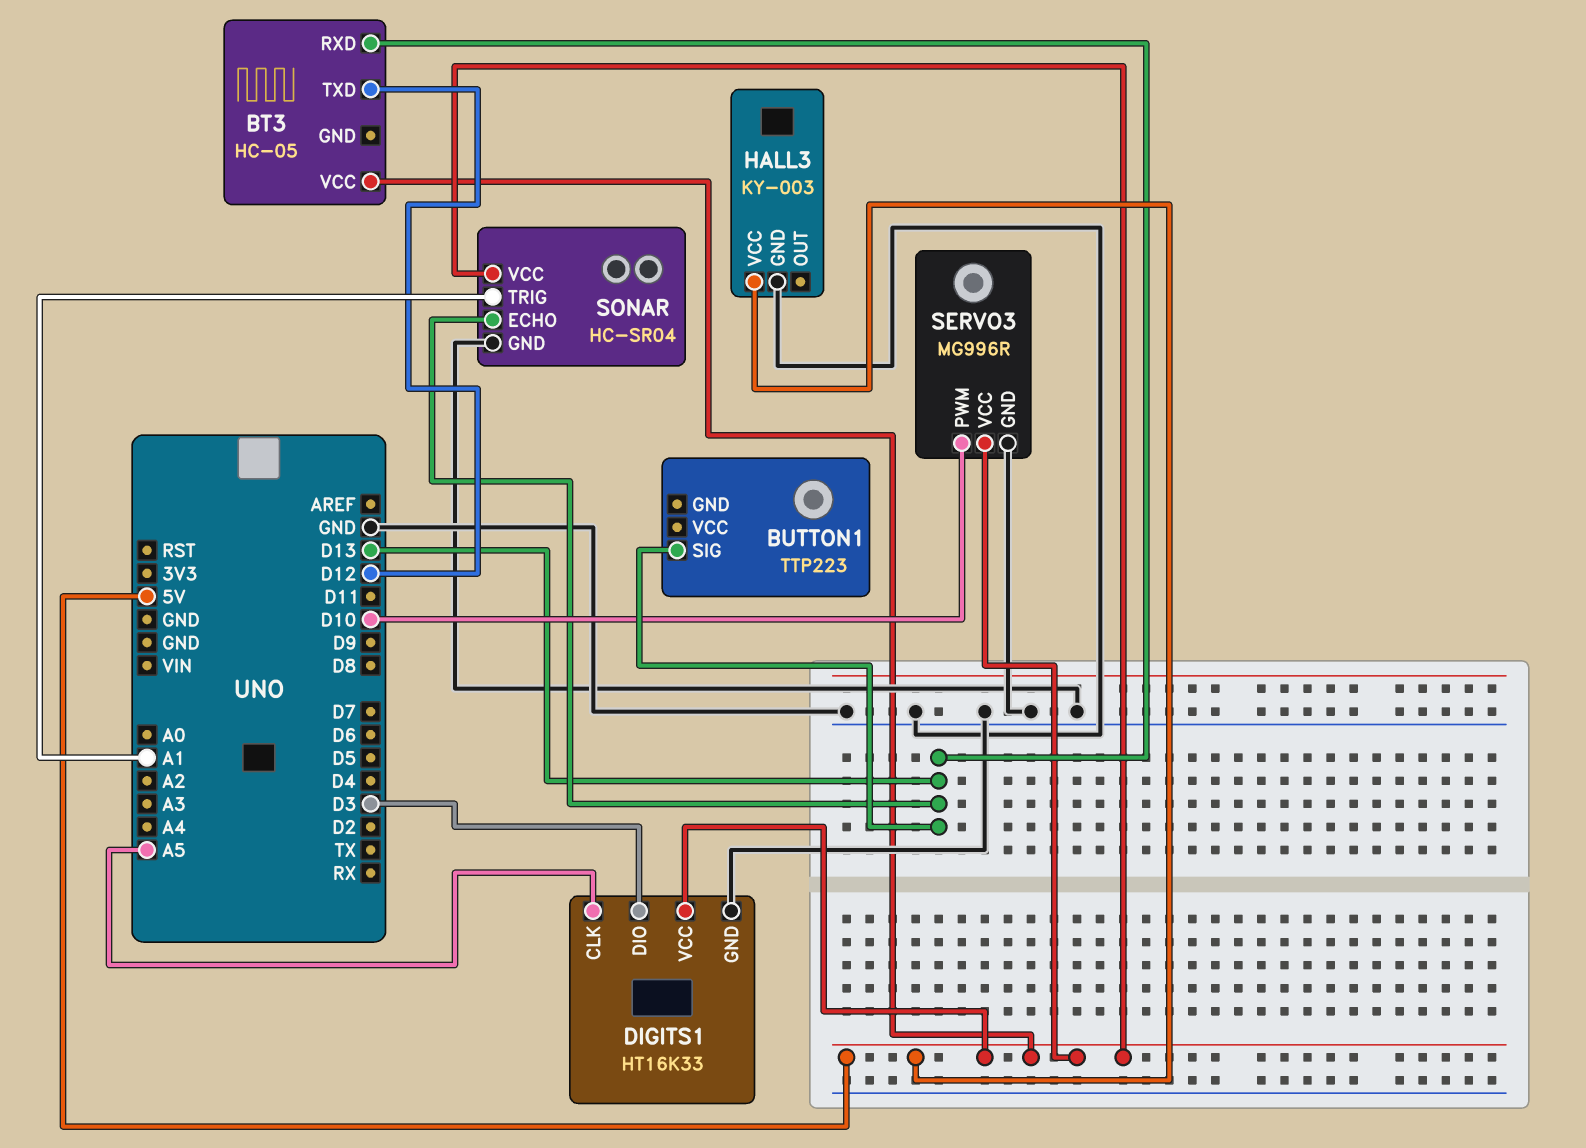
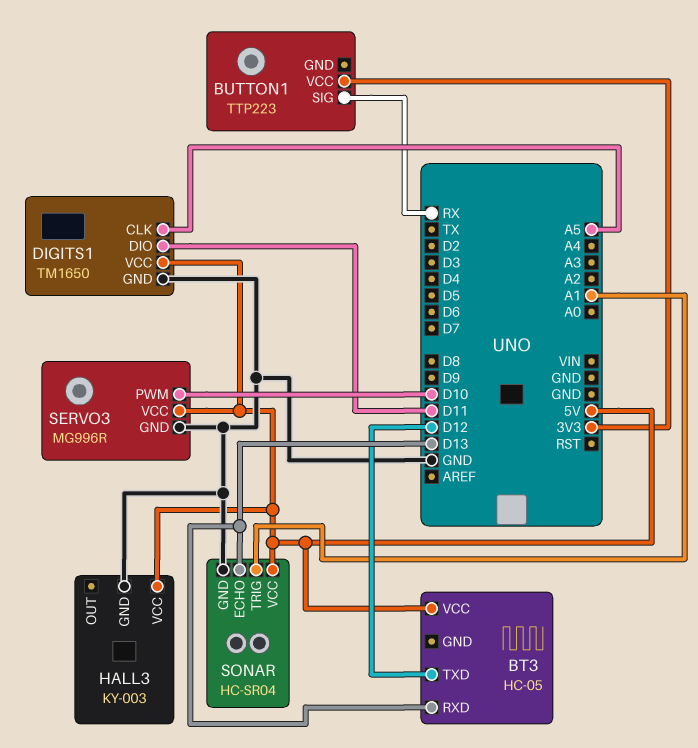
BUTTON1 pin SIG: D13 -> RX
BUTTON1 pin VCC: none -> 3V3
DIGITS1: HT16K33 -> TM1650
DIGITS1 pin DIO: D3 -> D11

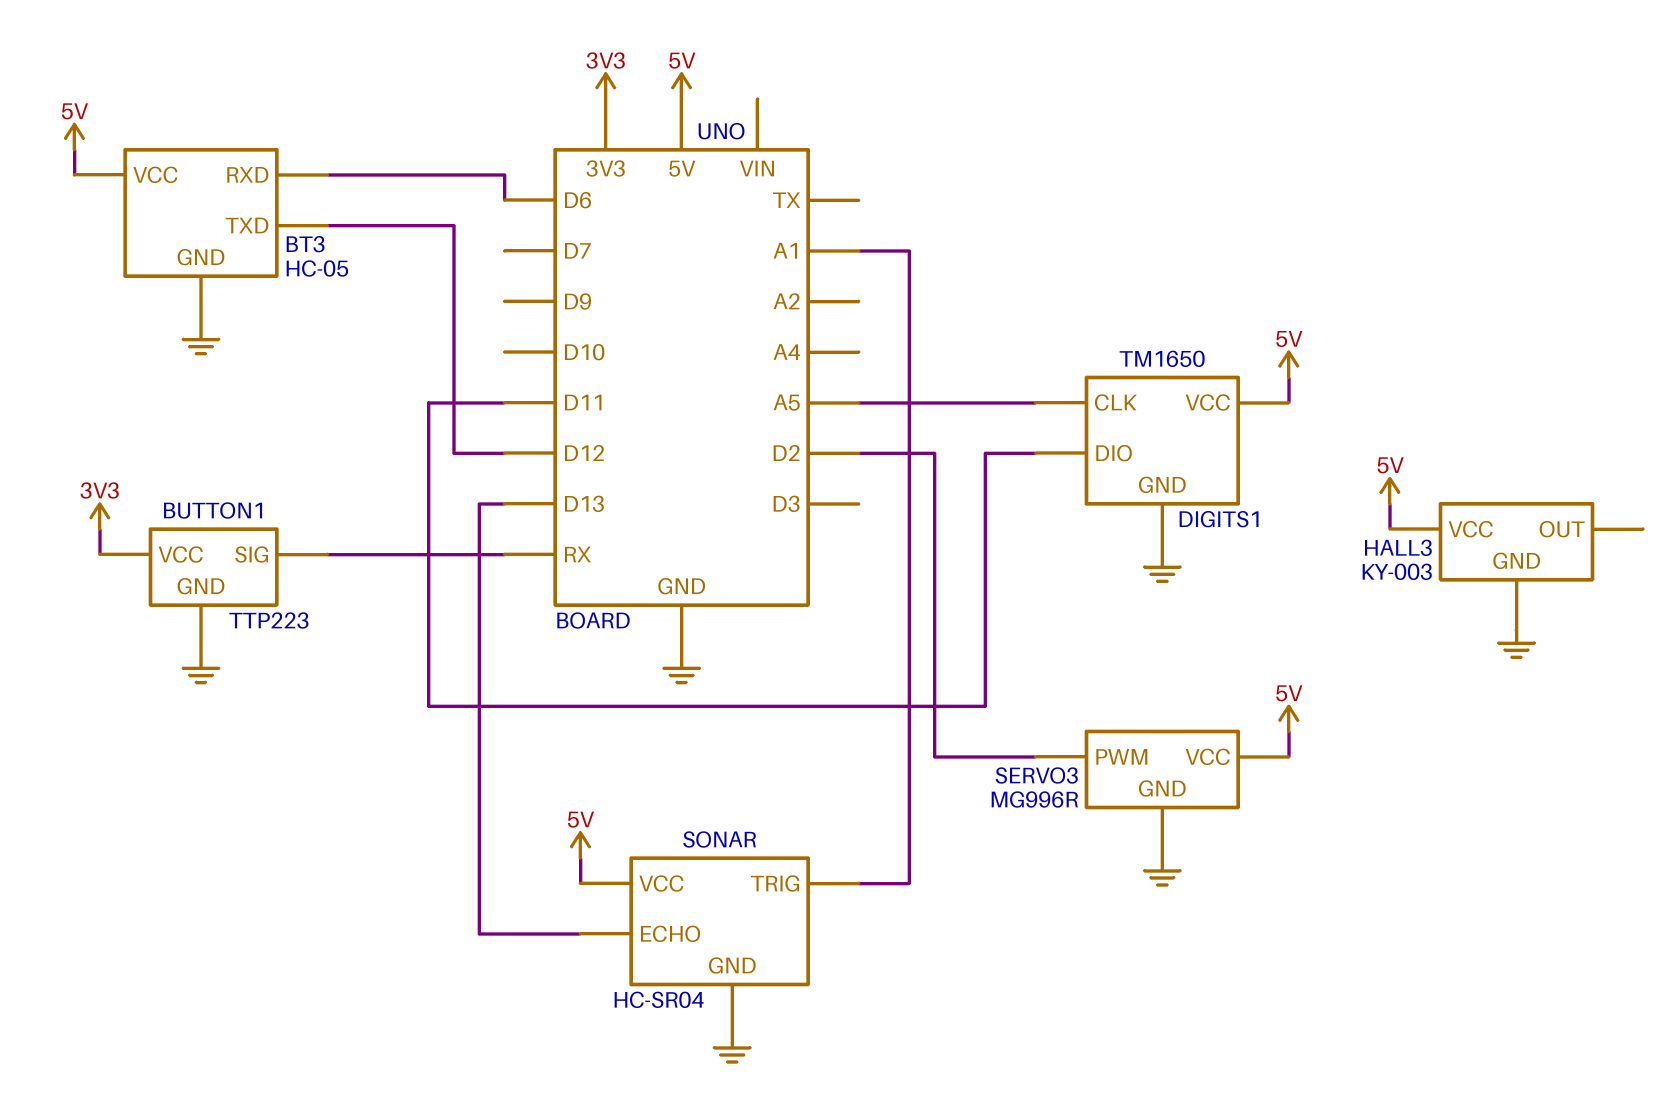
BT3 pin GND: none -> GND
BT3 pin RXD: D13 -> D6
BUTTON1 pin GND: none -> GND
SERVO3 pin PWM: D10 -> D2

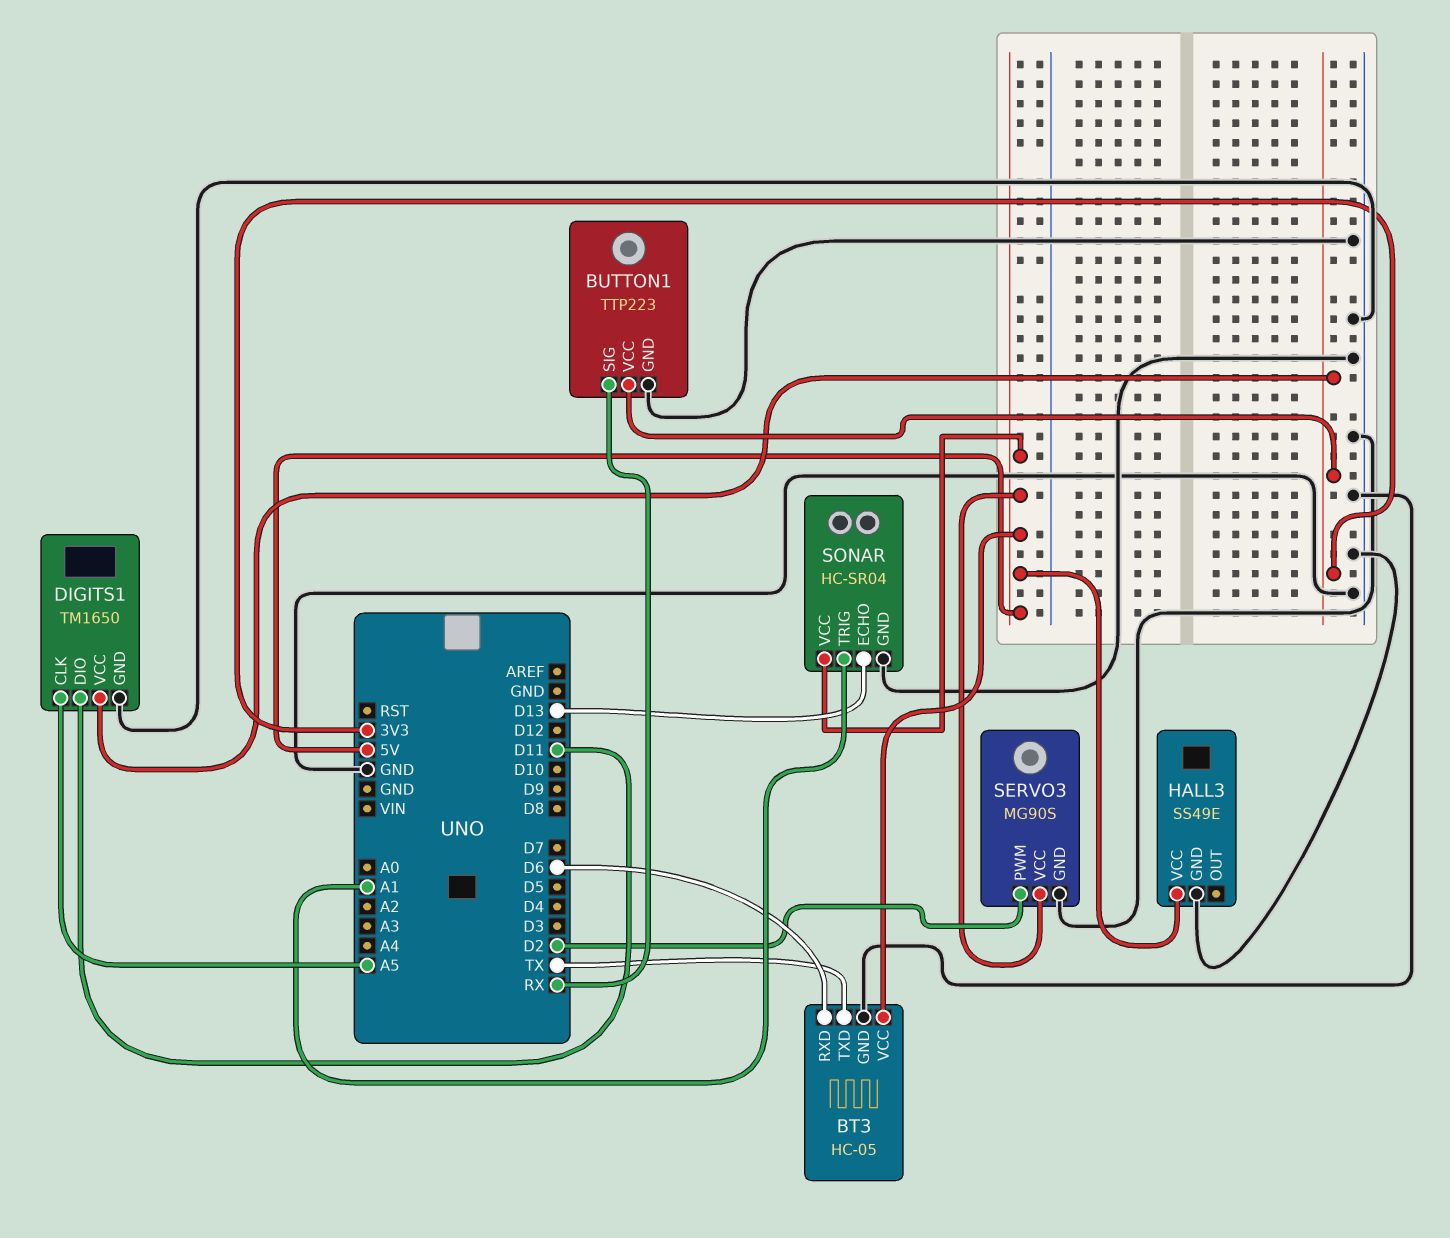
BT3 pin TXD: D12 -> TX
DIGITS1 pin VCC: 5V -> 3V3
HALL3: KY-003 -> SS49E
SERVO3: MG996R -> MG90S

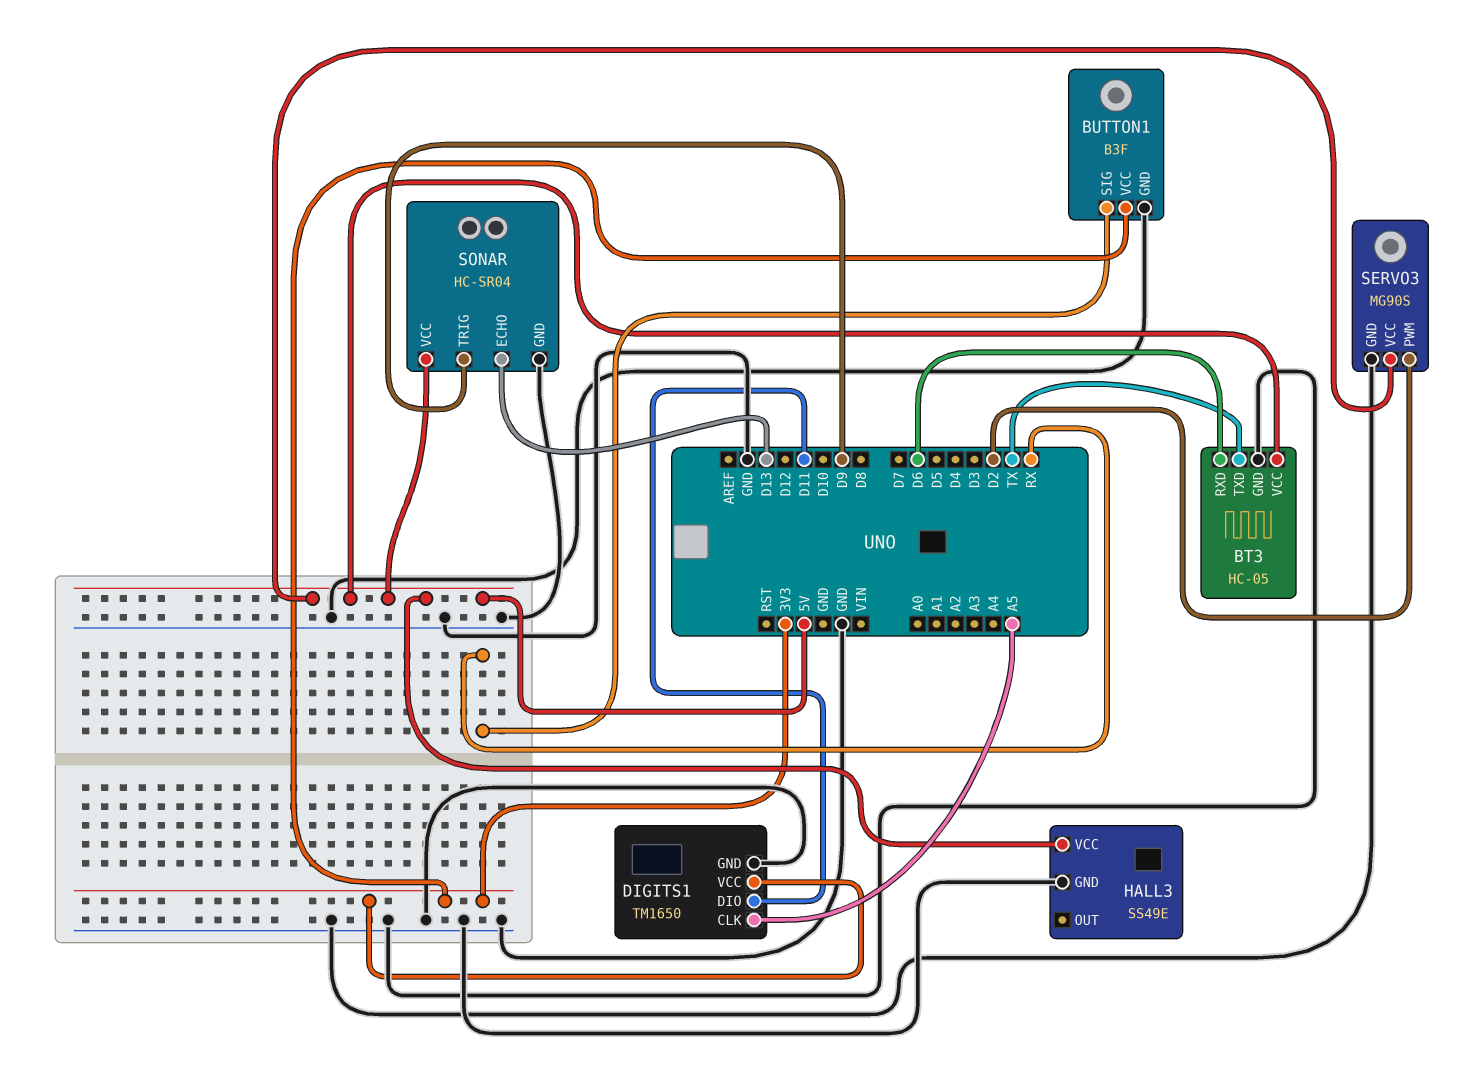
BUTTON1: TTP223 -> B3F
SONAR pin TRIG: A1 -> D9

